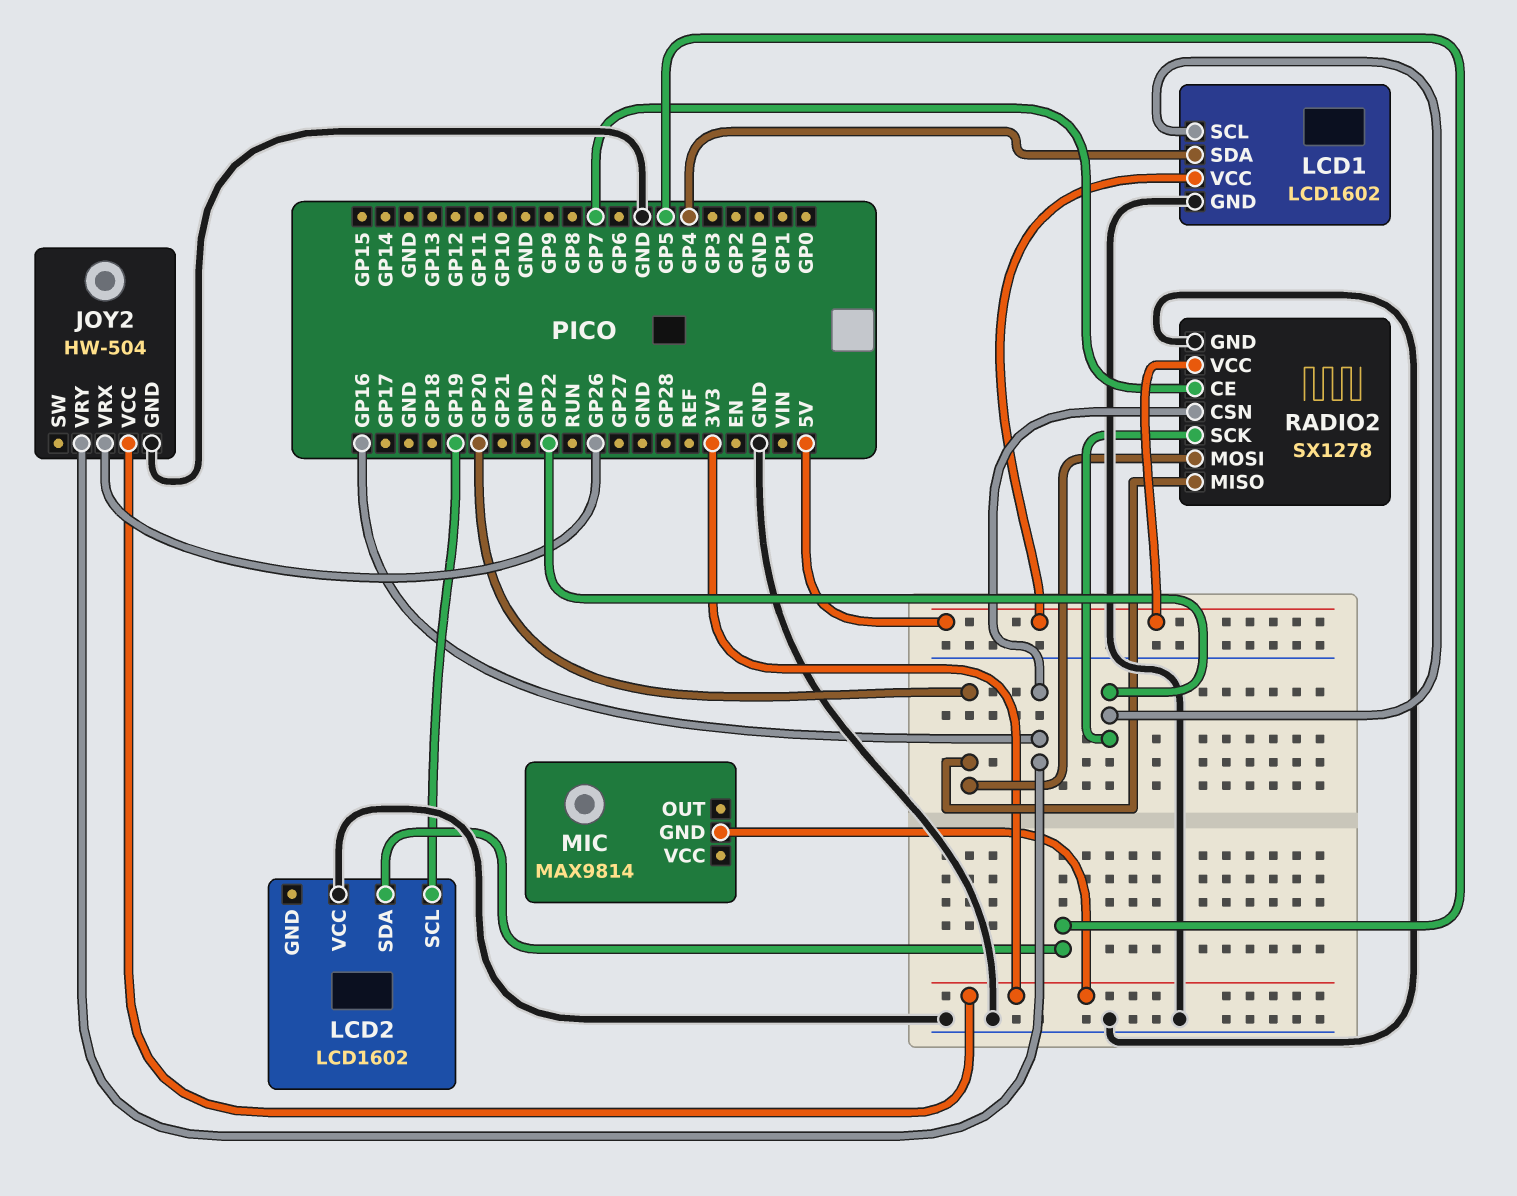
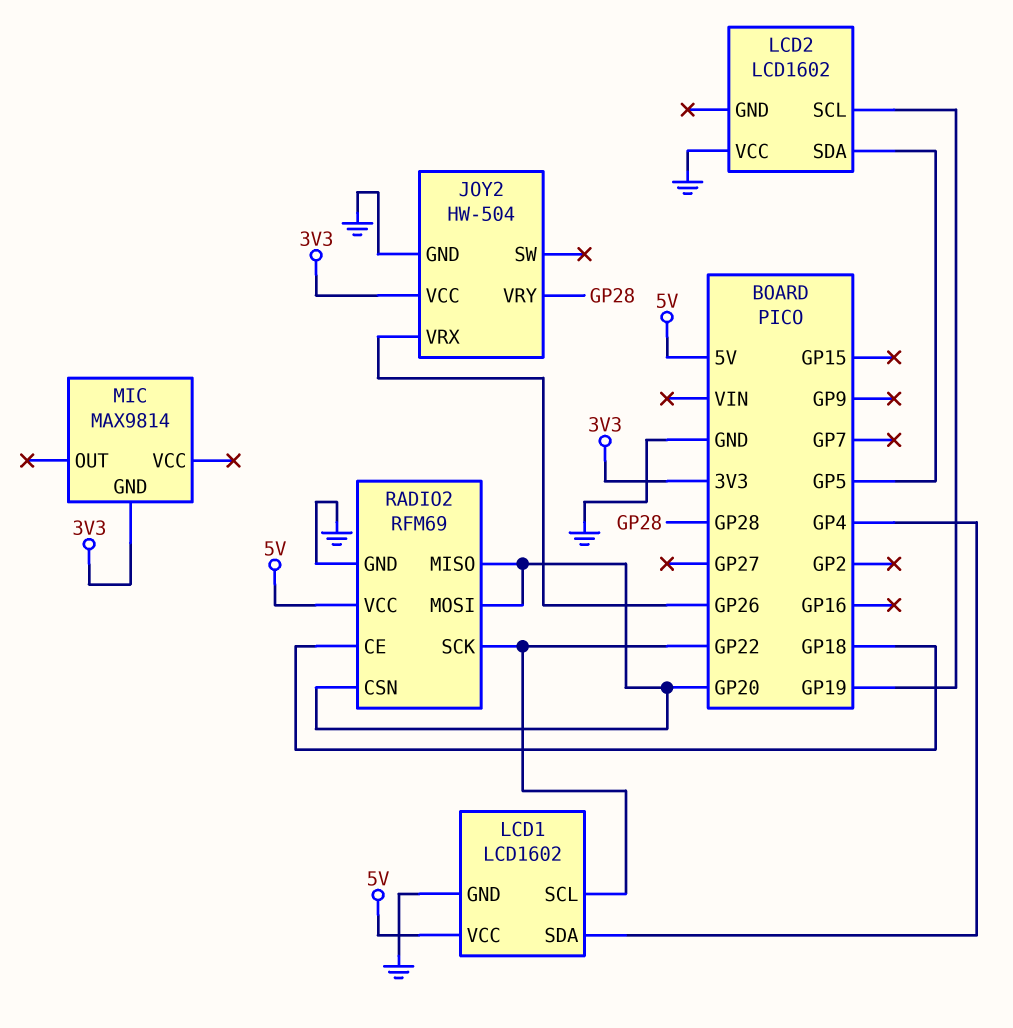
JOY2 pin VRY: GP16 -> GP28
RADIO2: SX1278 -> RFM69
RADIO2 pin CE: GP7 -> GP18
RADIO2 pin CSN: GP16 -> GP20

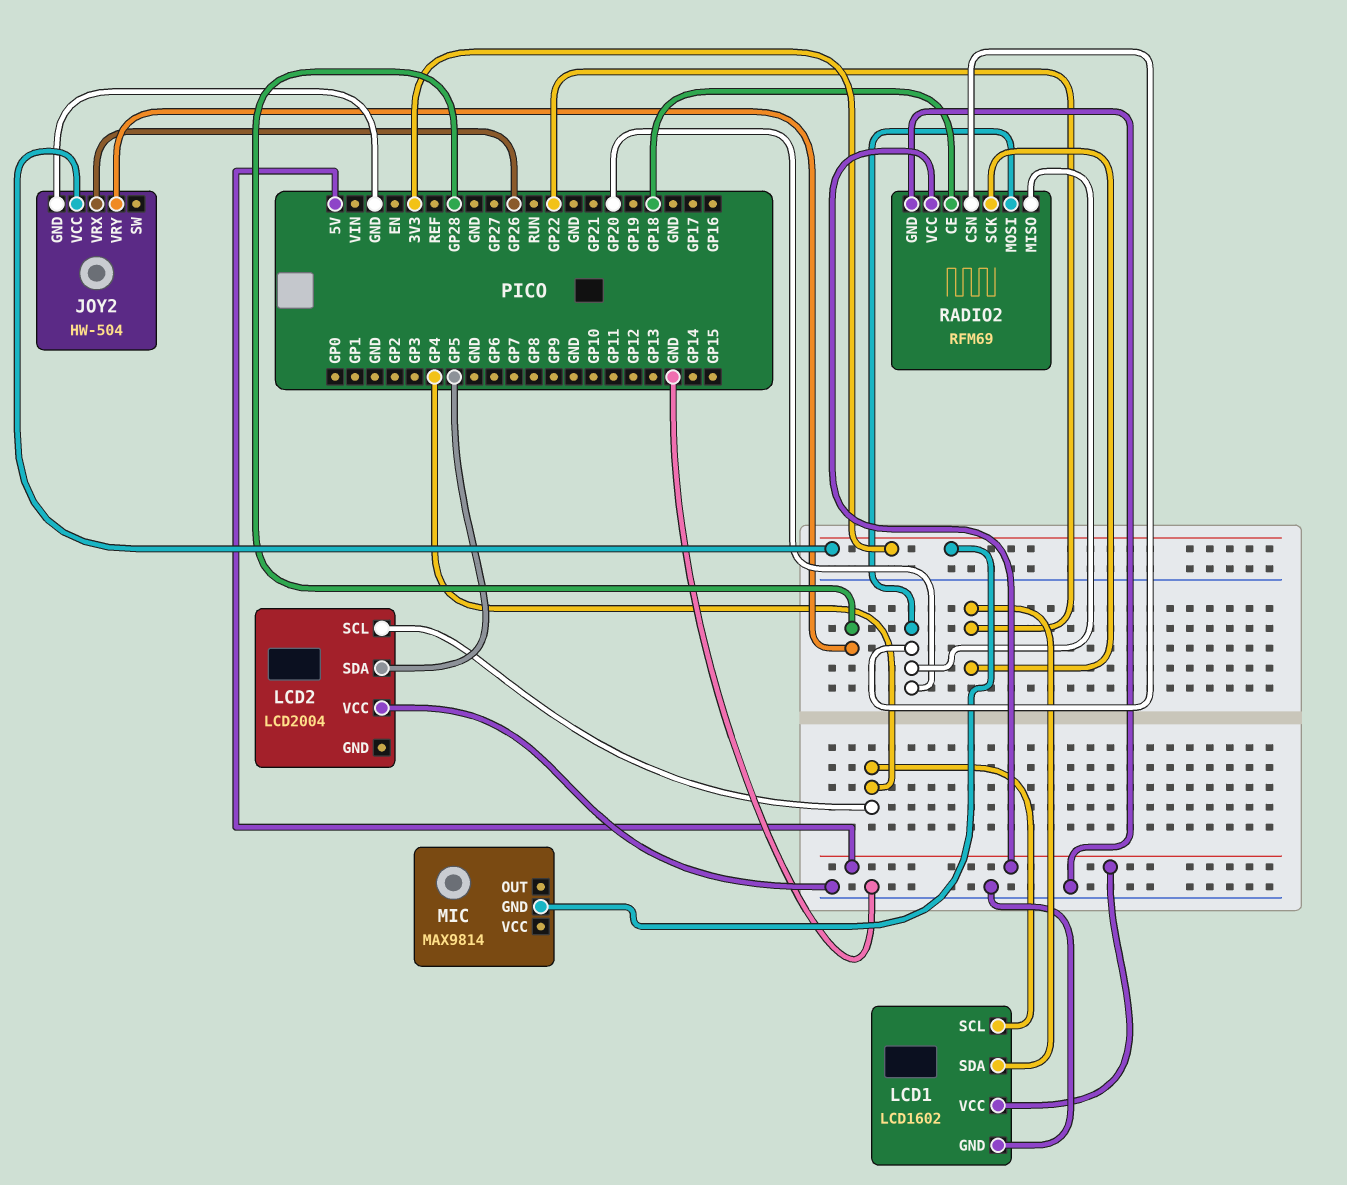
LCD1 pin SCL: GP22 -> GP4
LCD1 pin SDA: GP4 -> GP22
LCD2: LCD1602 -> LCD2004
LCD2 pin SCL: GP19 -> GP4

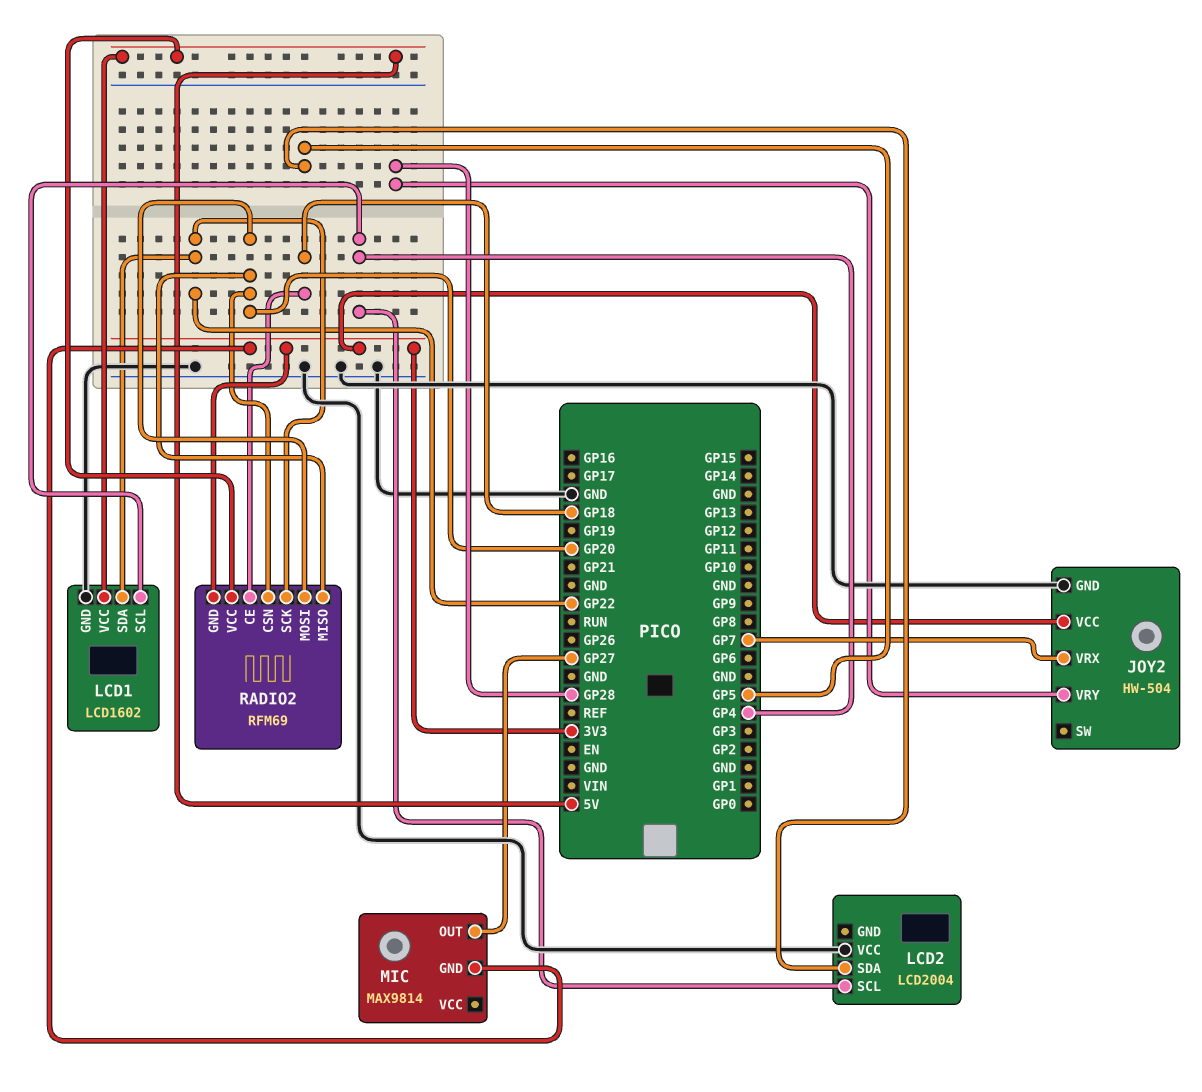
JOY2 pin VRX: GP26 -> GP7
MIC pin OUT: none -> GP27
RADIO2 pin GND: GND -> 3V3

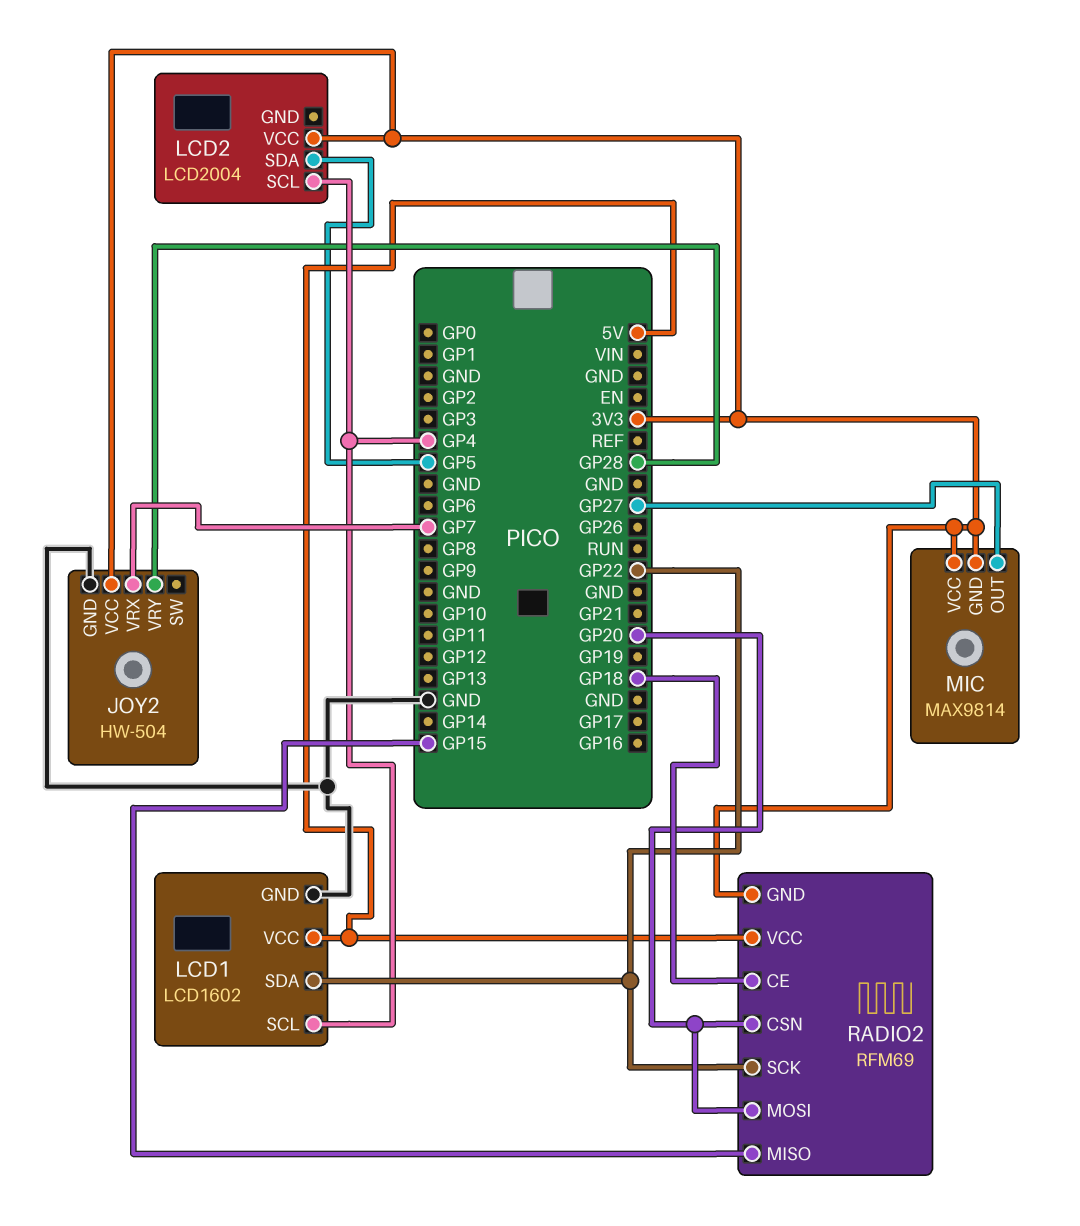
LCD2 pin VCC: GND -> 3V3
MIC pin VCC: none -> 3V3
RADIO2 pin MISO: GP20 -> GP15

